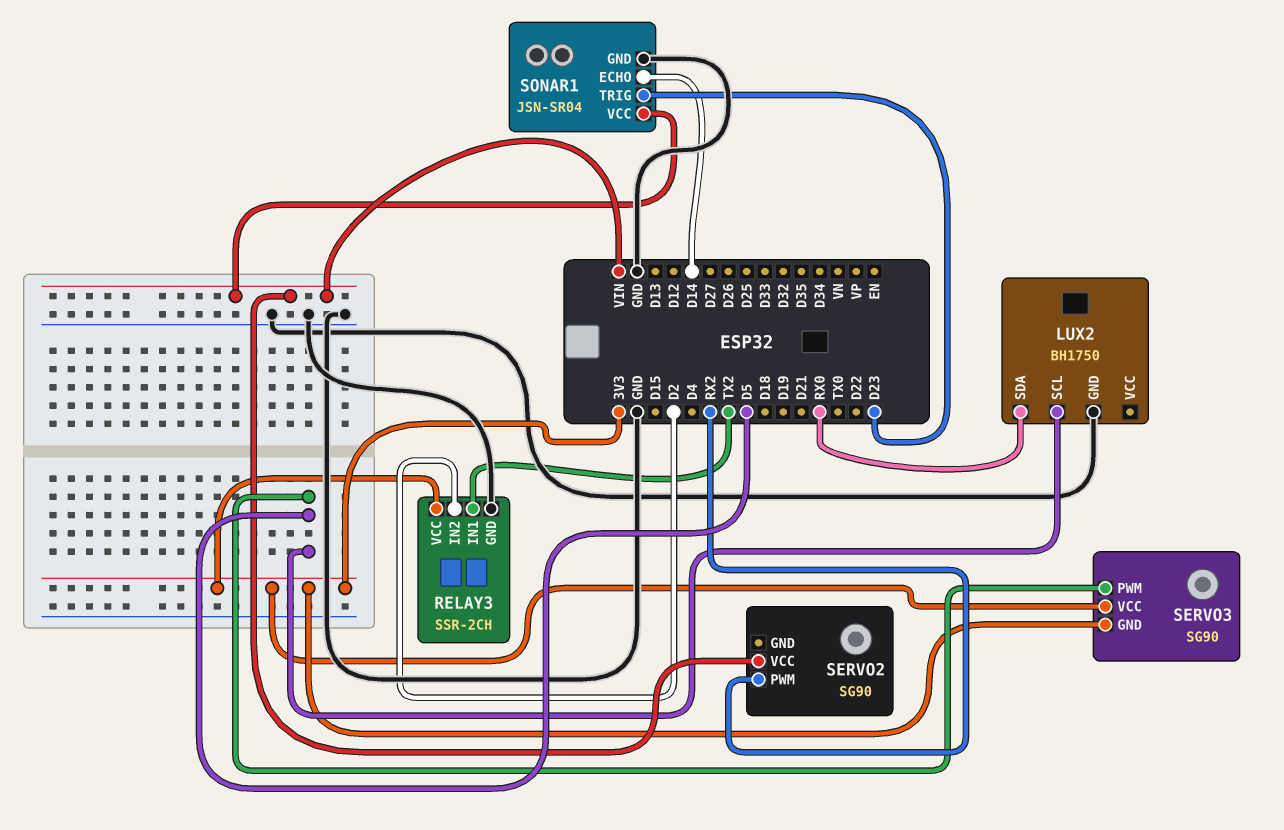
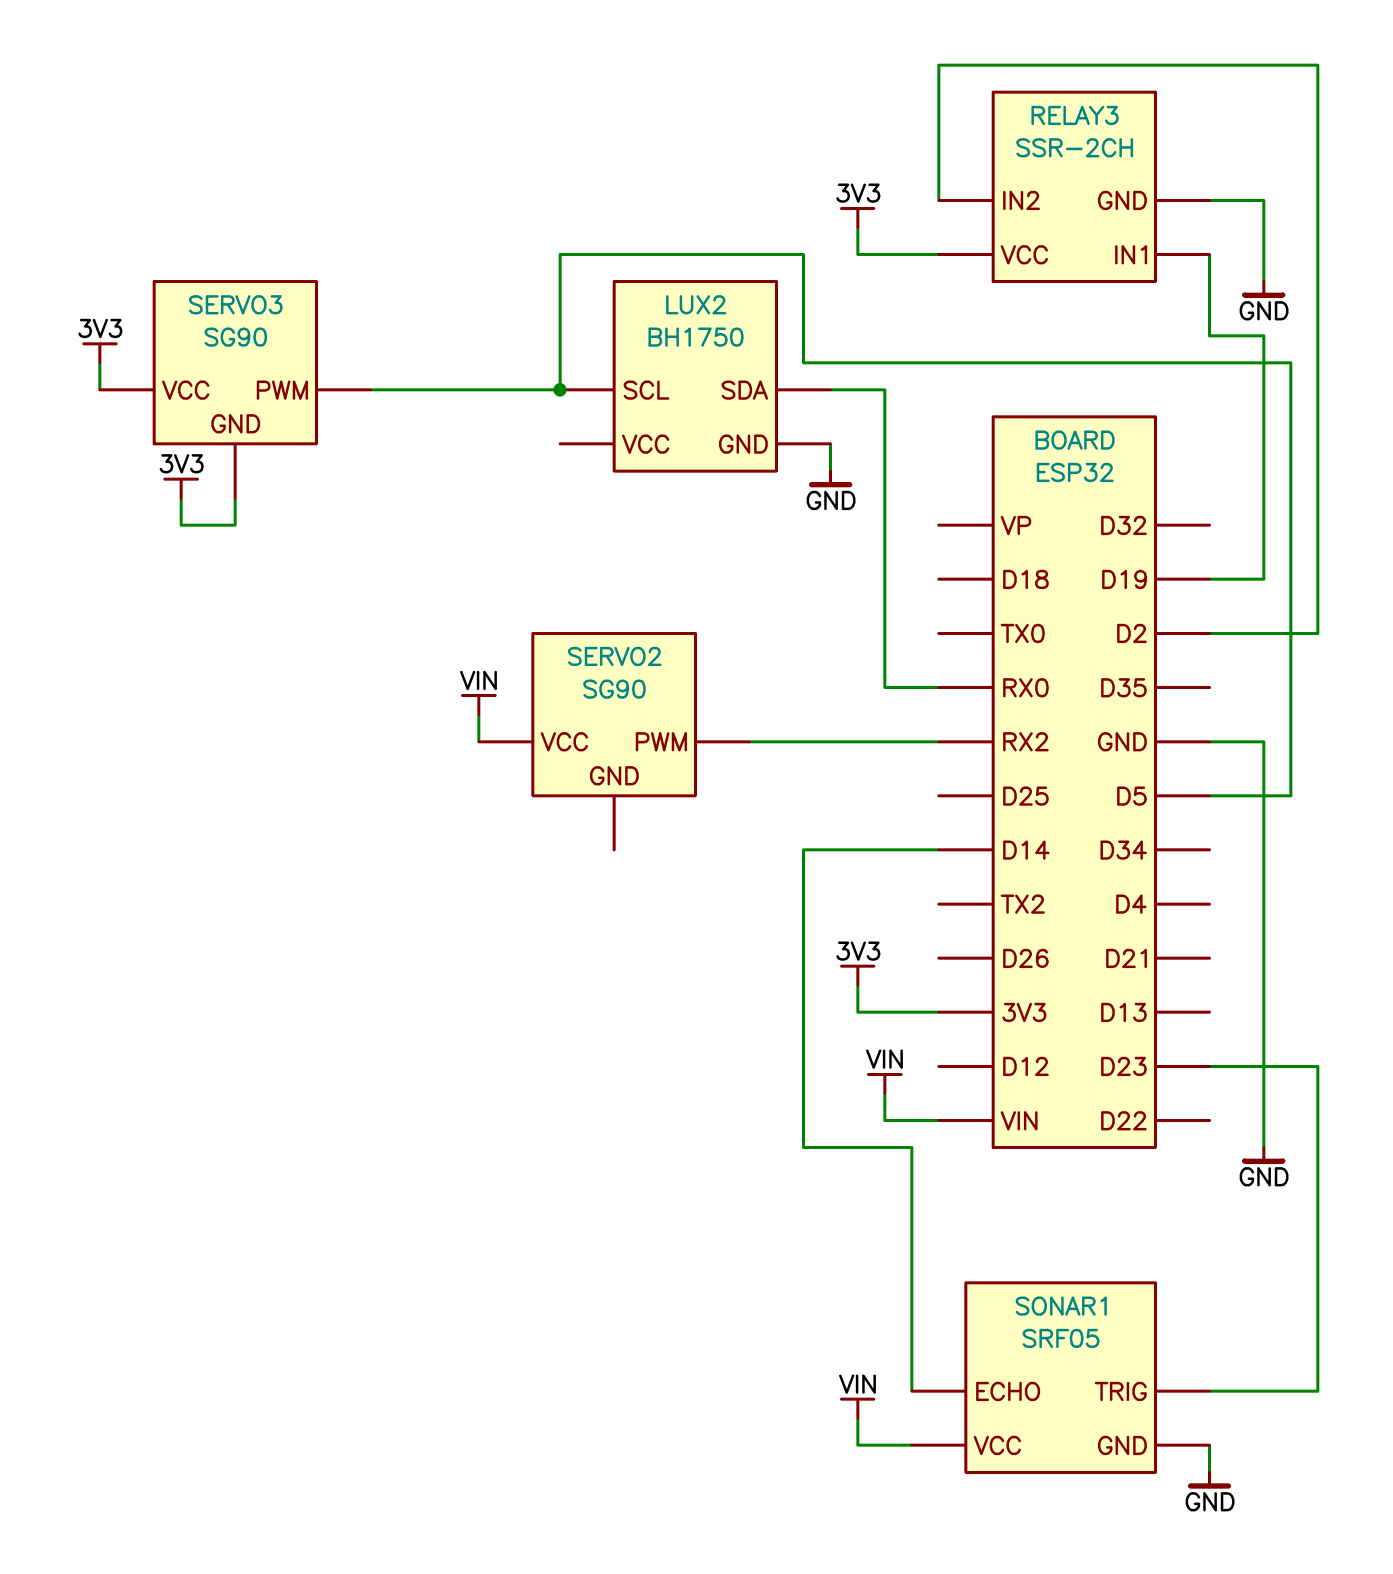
RELAY3 pin IN1: TX2 -> D19
SONAR1: JSN-SR04 -> SRF05

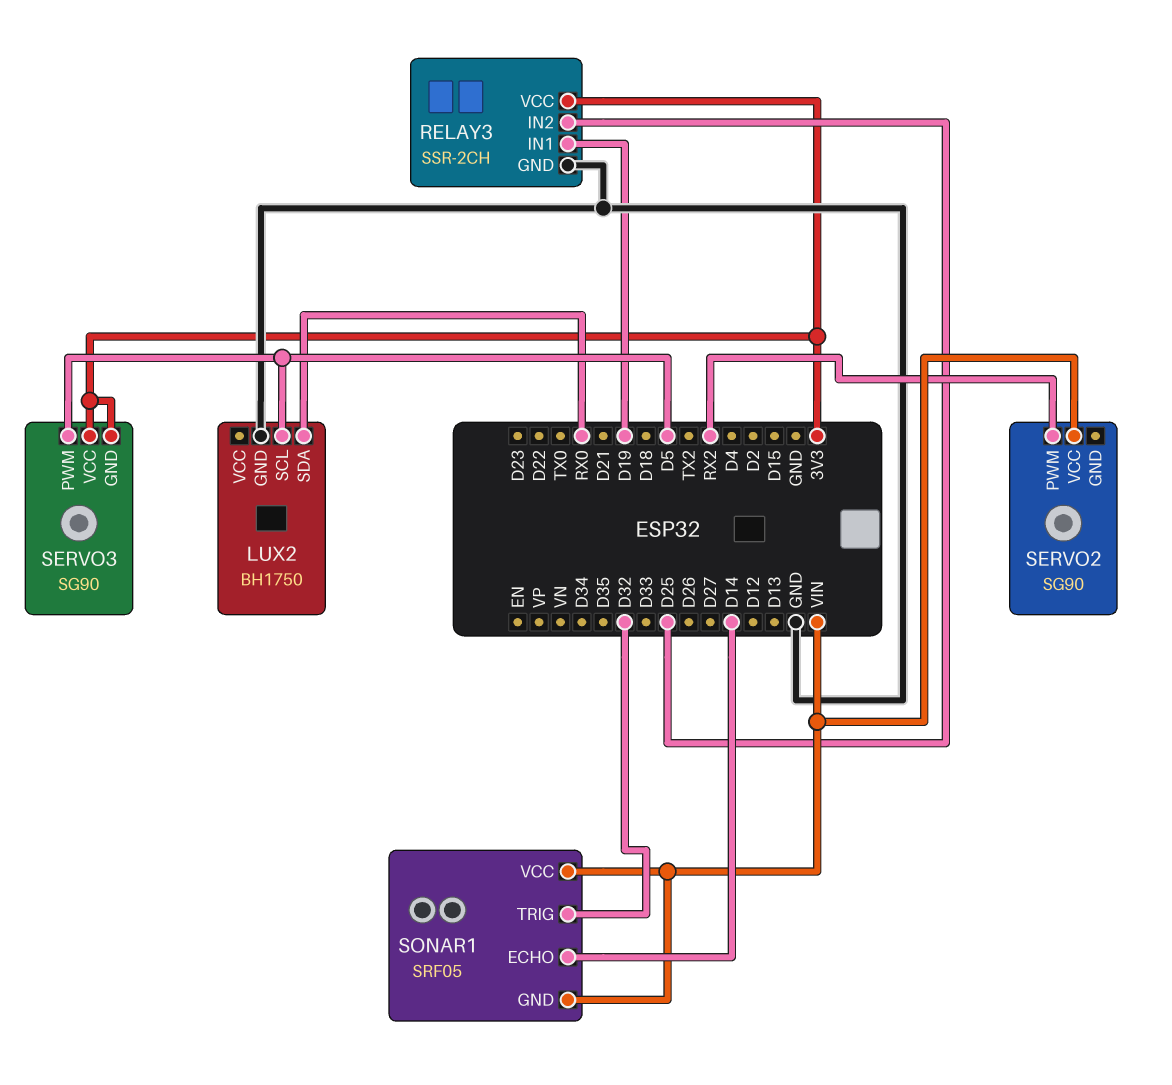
RELAY3 pin IN2: D2 -> D25
SONAR1 pin GND: GND -> VIN
SONAR1 pin TRIG: D23 -> D32

